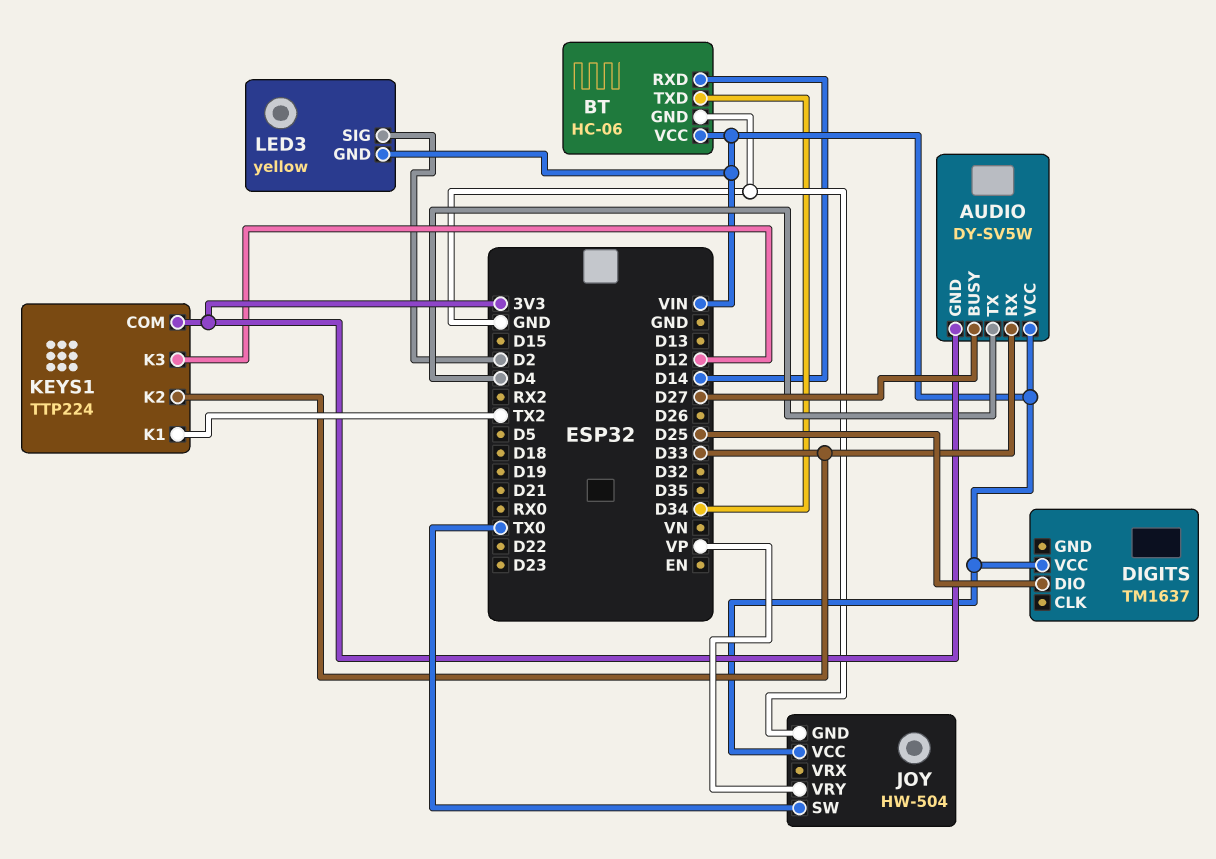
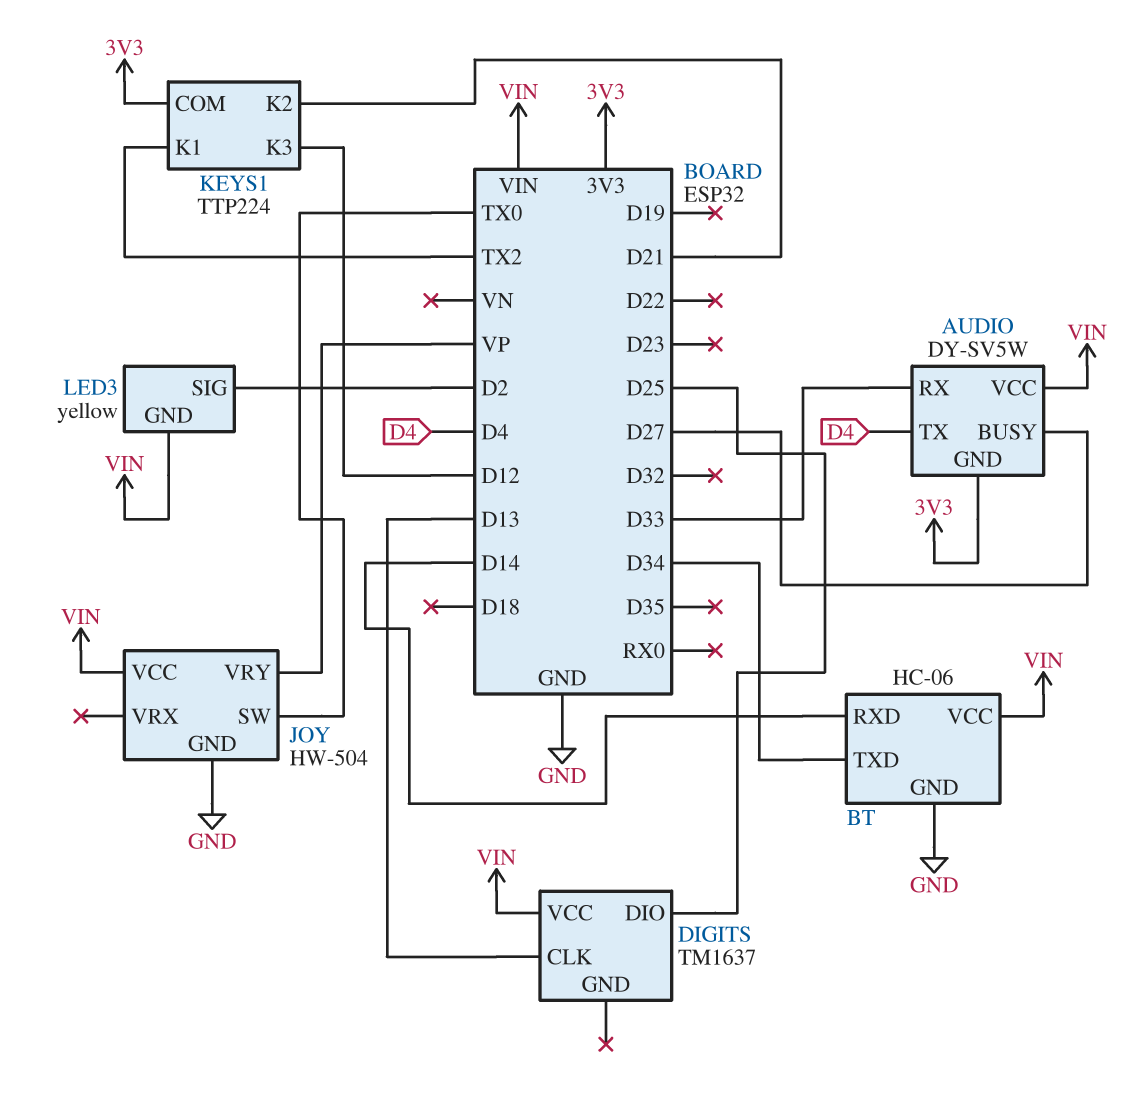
DIGITS pin CLK: none -> D13
KEYS1 pin K2: D33 -> D21

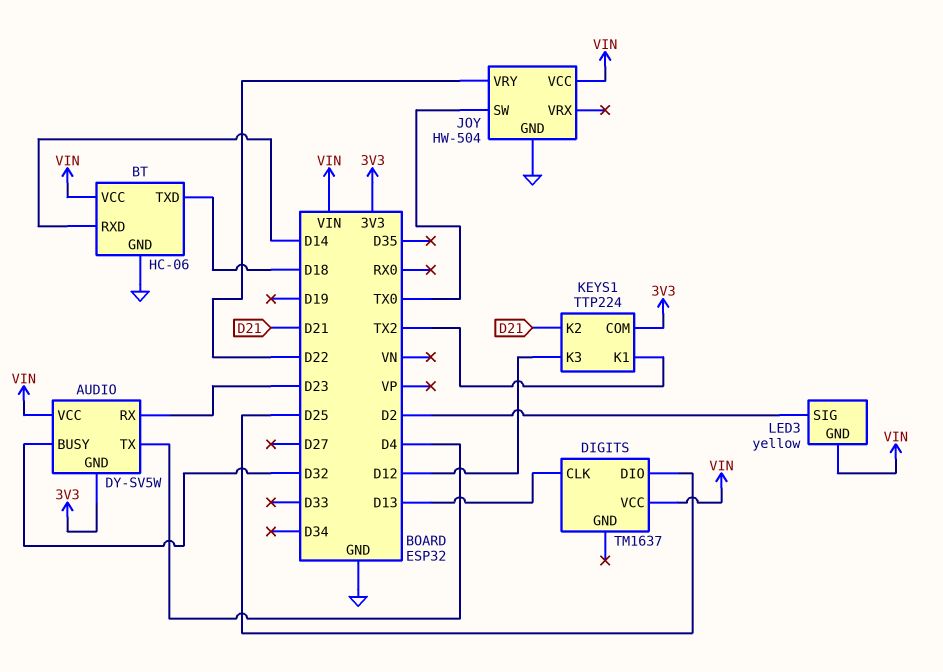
AUDIO pin BUSY: D27 -> D32
AUDIO pin RX: D33 -> D23
BT pin TXD: D34 -> D18
JOY pin VRY: VP -> D22

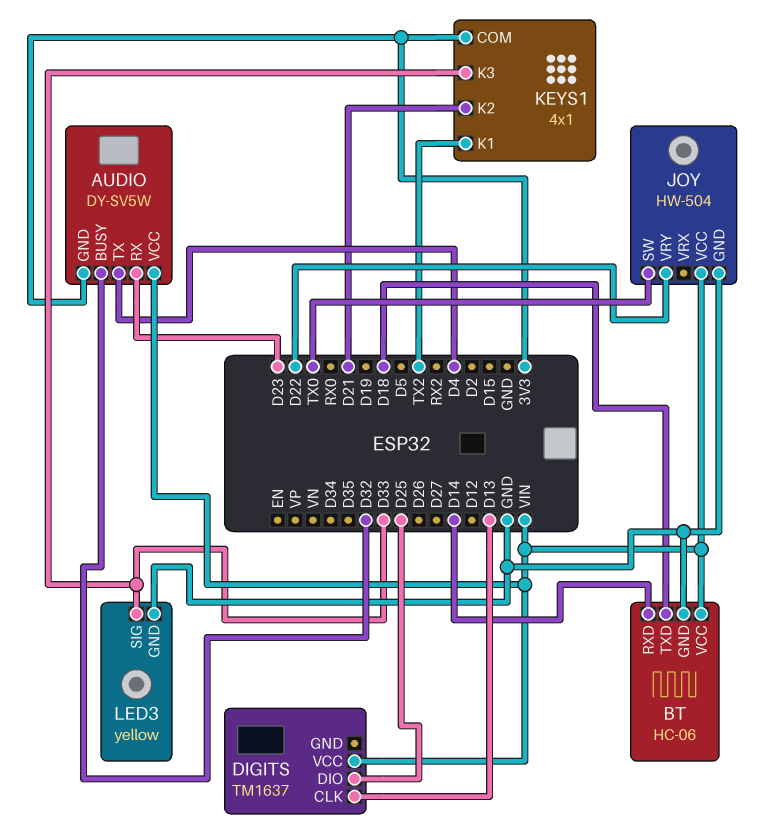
KEYS1: TTP224 -> 4x1
KEYS1 pin K3: D12 -> D33
LED3 pin GND: VIN -> GND
LED3 pin SIG: D2 -> D33

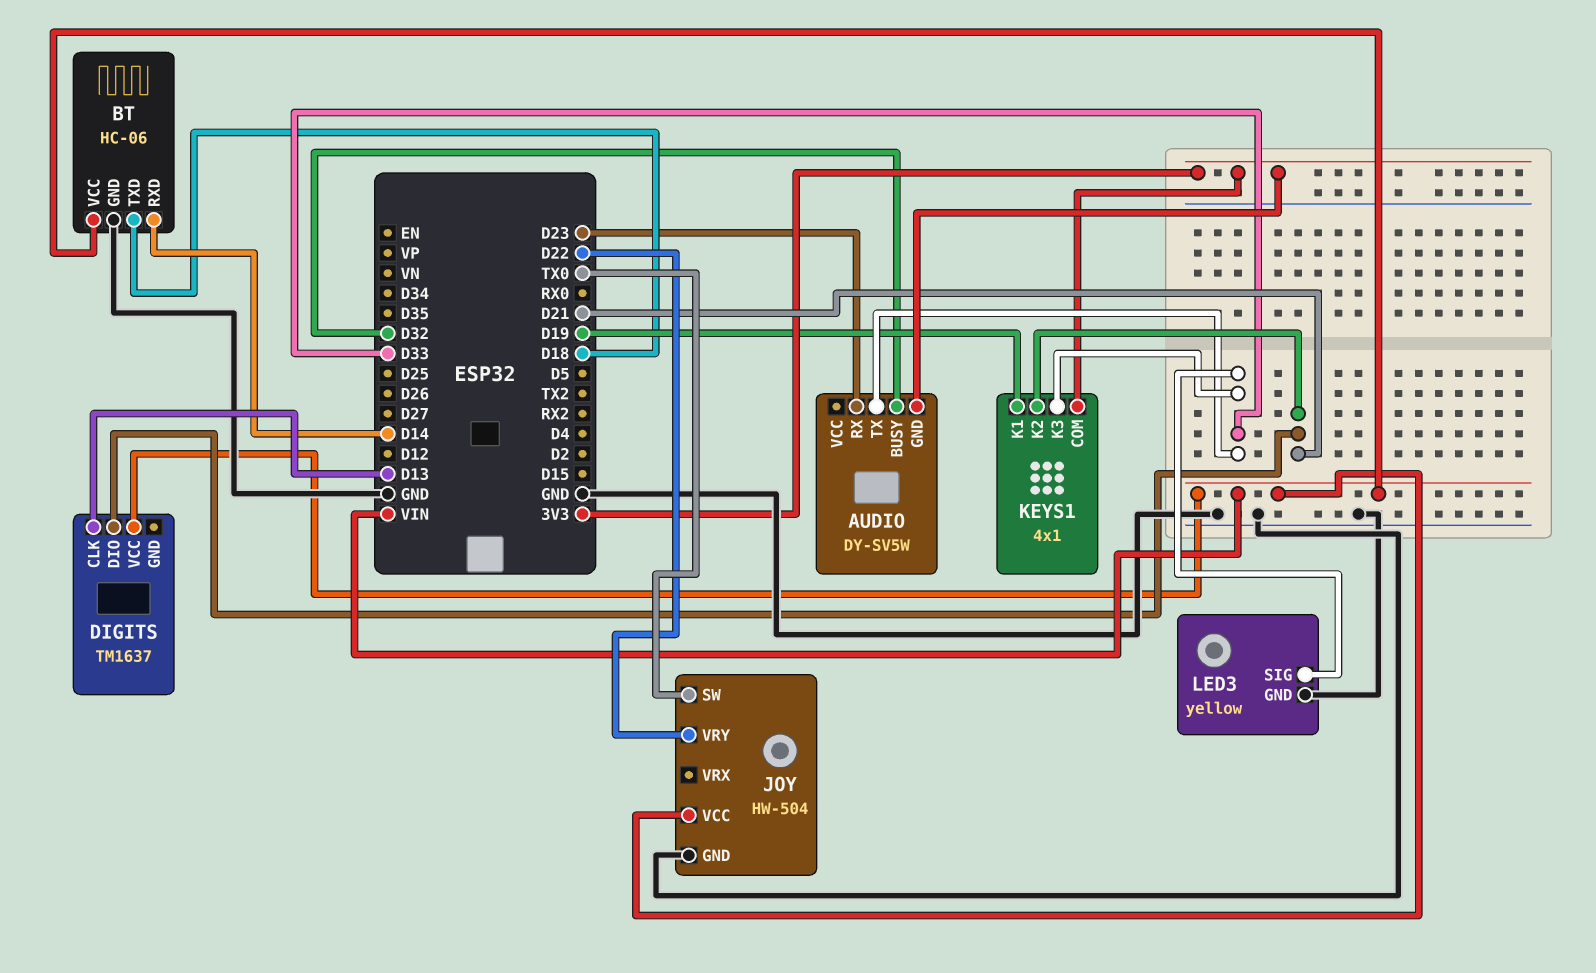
AUDIO pin TX: D4 -> D33
AUDIO pin VCC: VIN -> none
DIGITS pin DIO: D25 -> D21
KEYS1 pin K1: TX2 -> D19

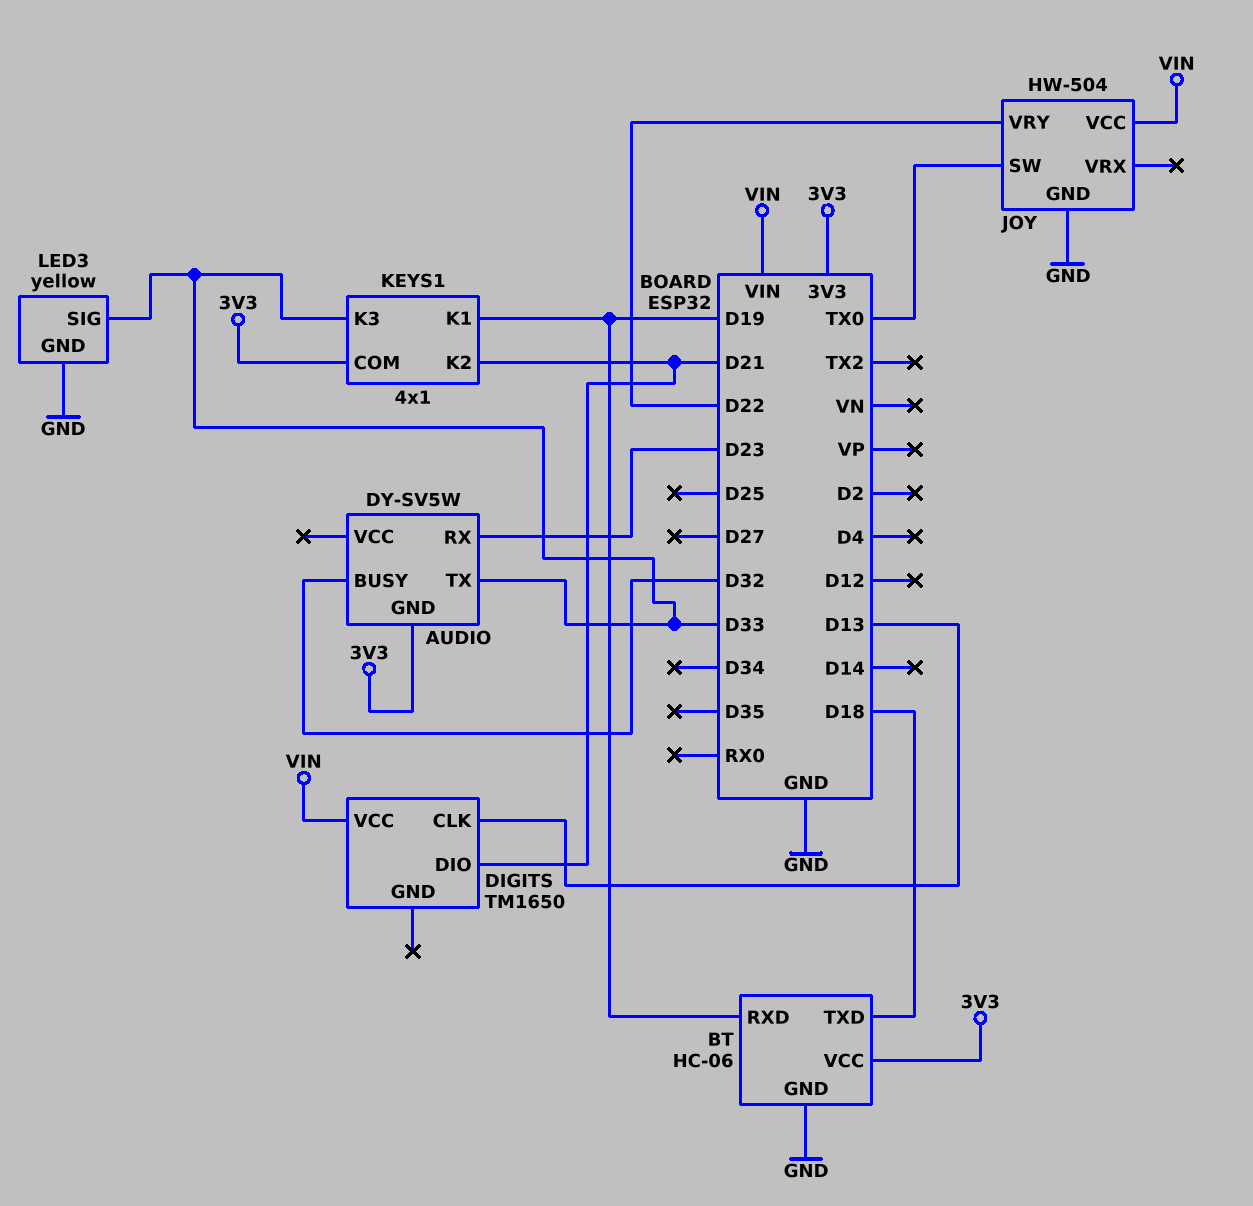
BT pin RXD: D14 -> D19
BT pin VCC: VIN -> 3V3
DIGITS: TM1637 -> TM1650

